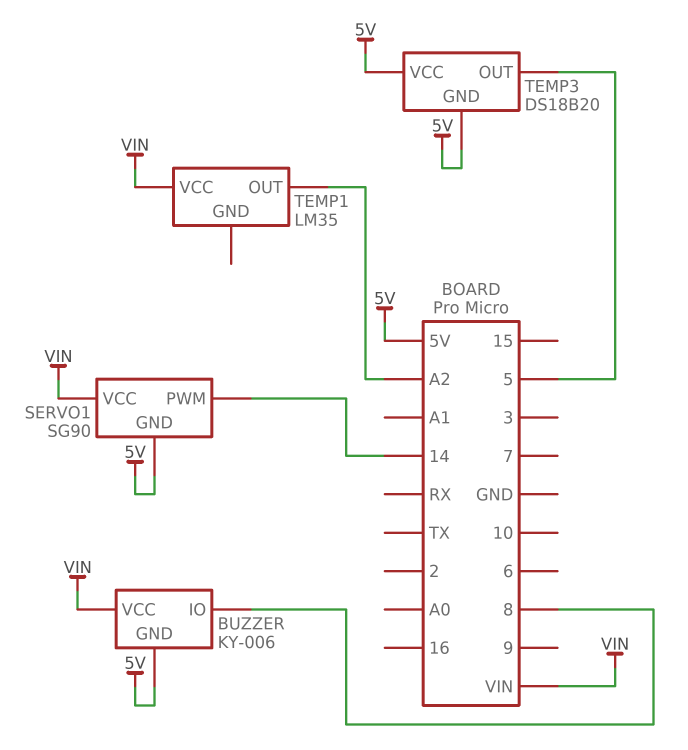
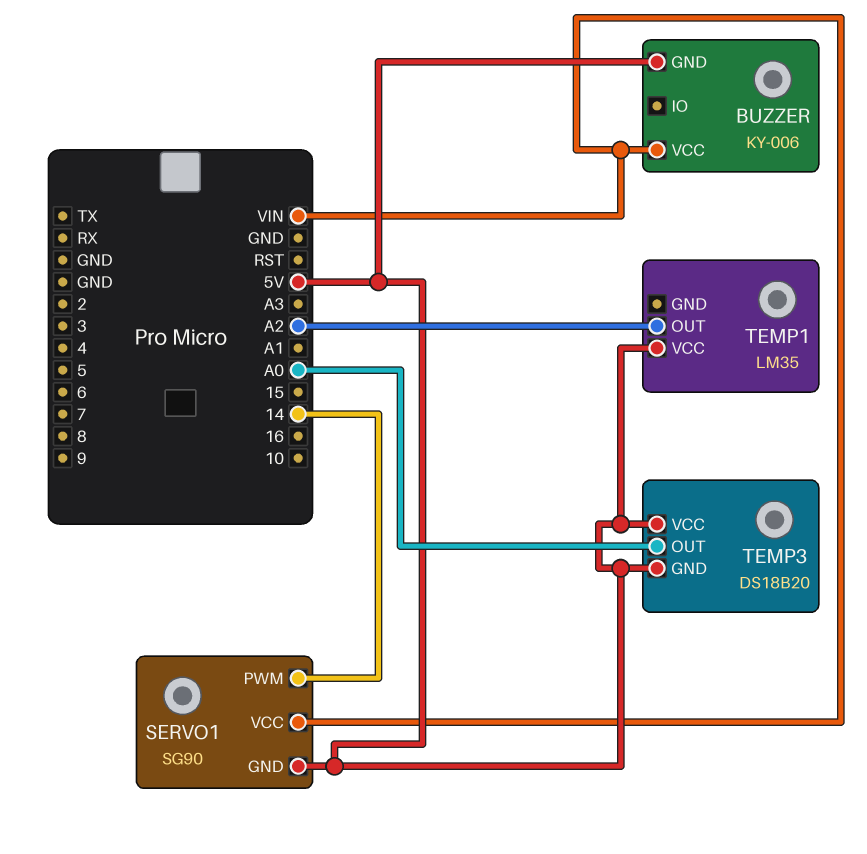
BUZZER pin IO: 8 -> none
TEMP1 pin VCC: VIN -> 5V
TEMP3 pin OUT: 5 -> A0

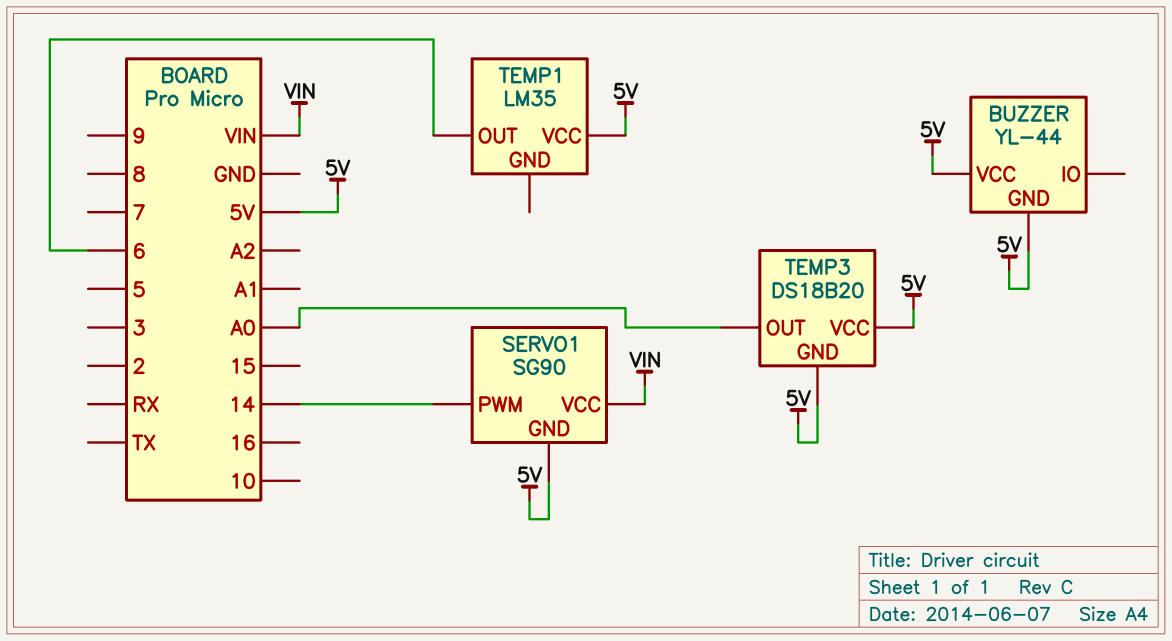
BUZZER: KY-006 -> YL-44
BUZZER pin VCC: VIN -> 5V
TEMP1 pin OUT: A2 -> 6

